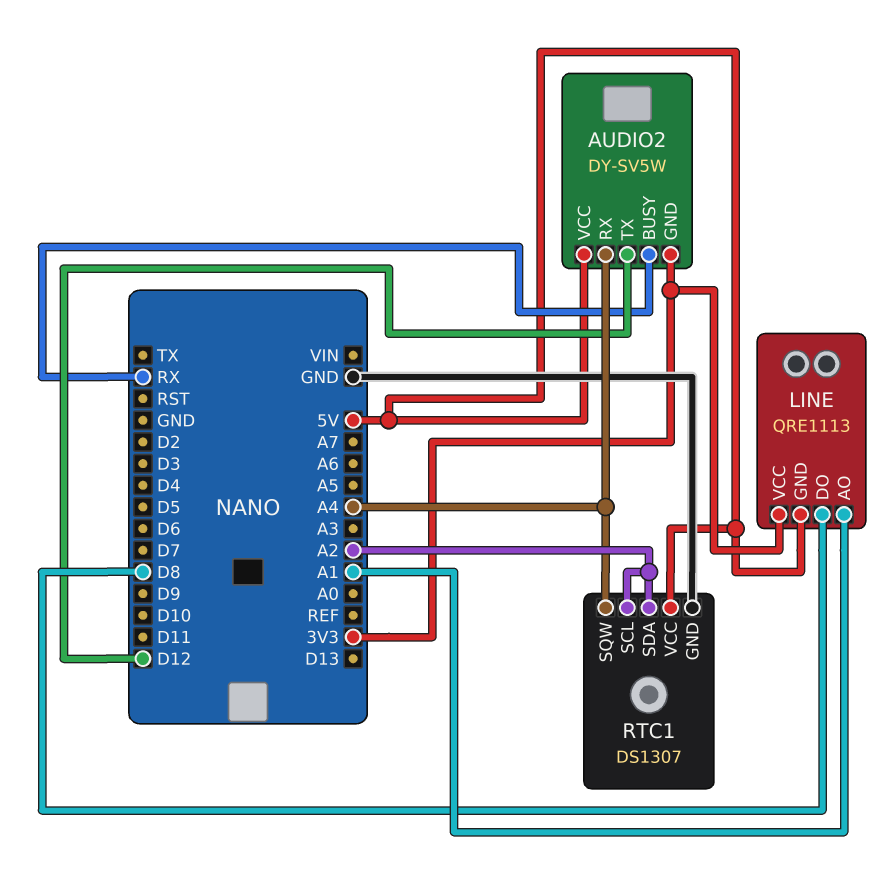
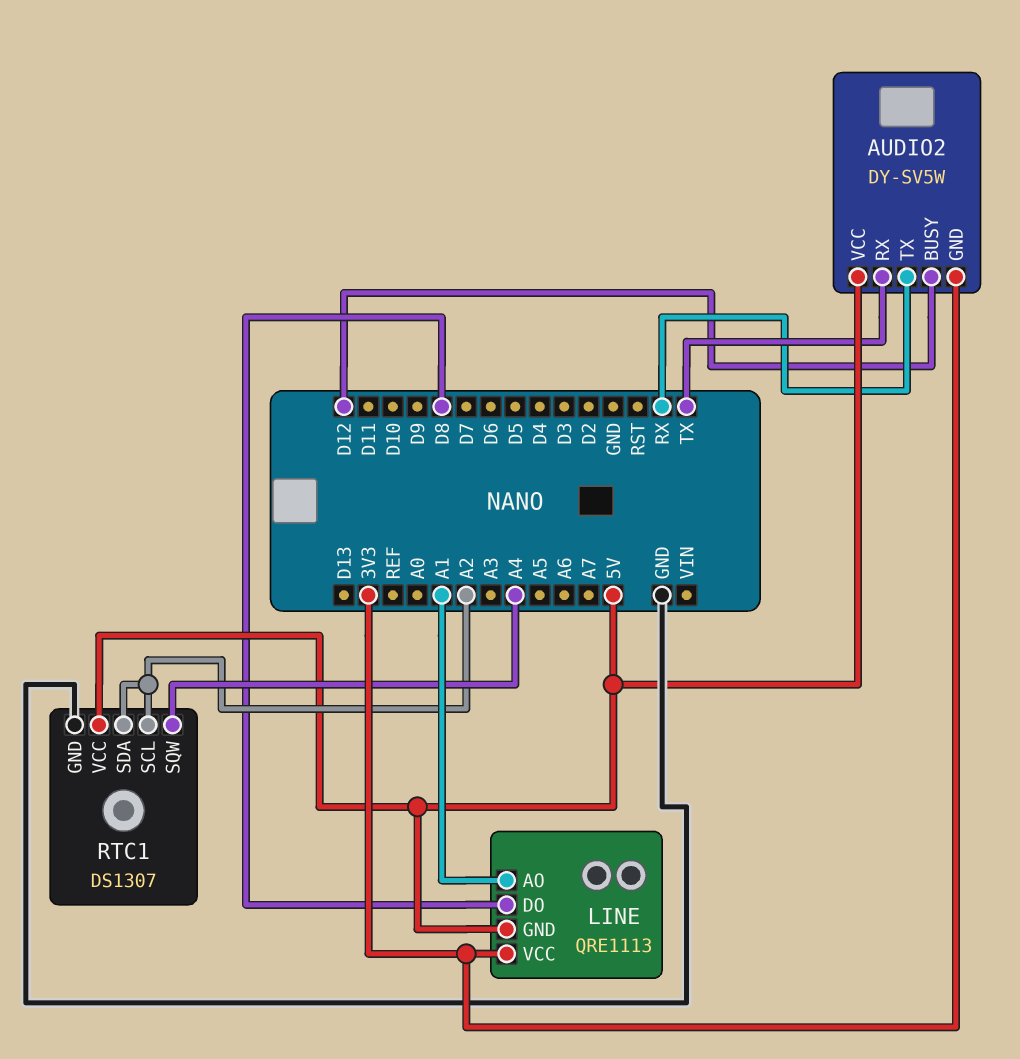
AUDIO2 pin BUSY: RX -> D12
AUDIO2 pin RX: A4 -> TX
AUDIO2 pin TX: D12 -> RX

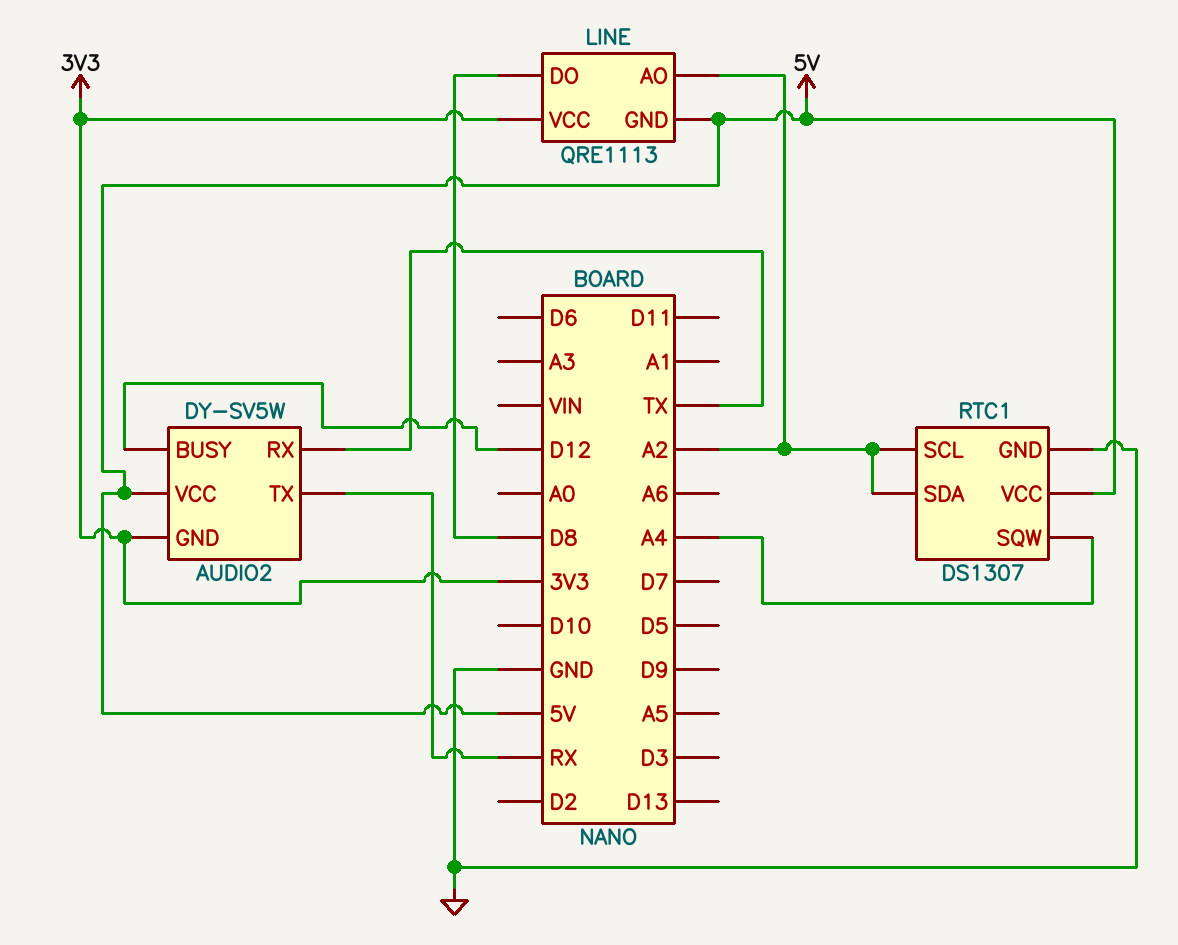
LINE pin AO: A1 -> A2

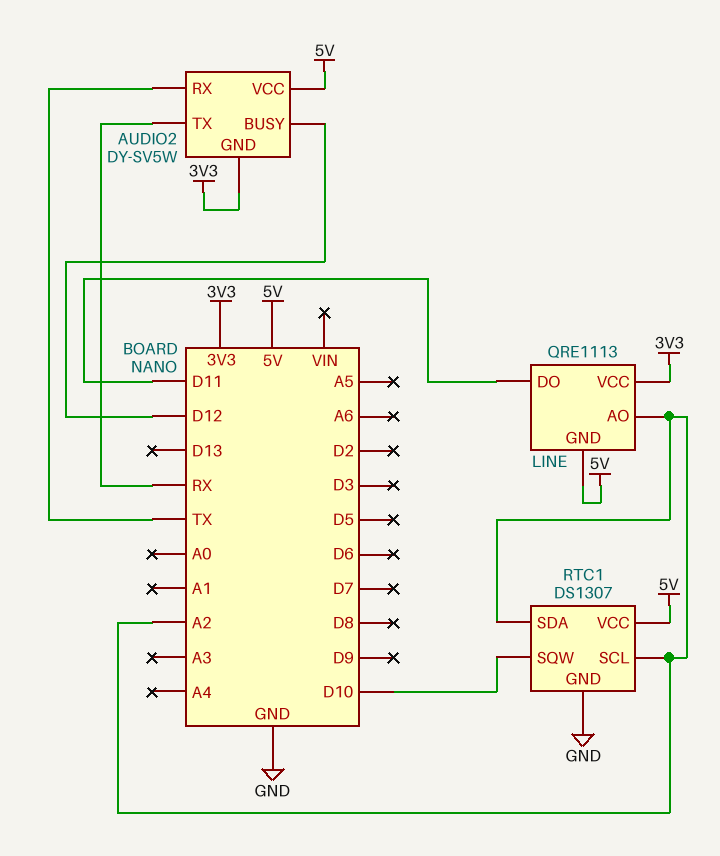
LINE pin DO: D8 -> D11
RTC1 pin SQW: A4 -> D10

